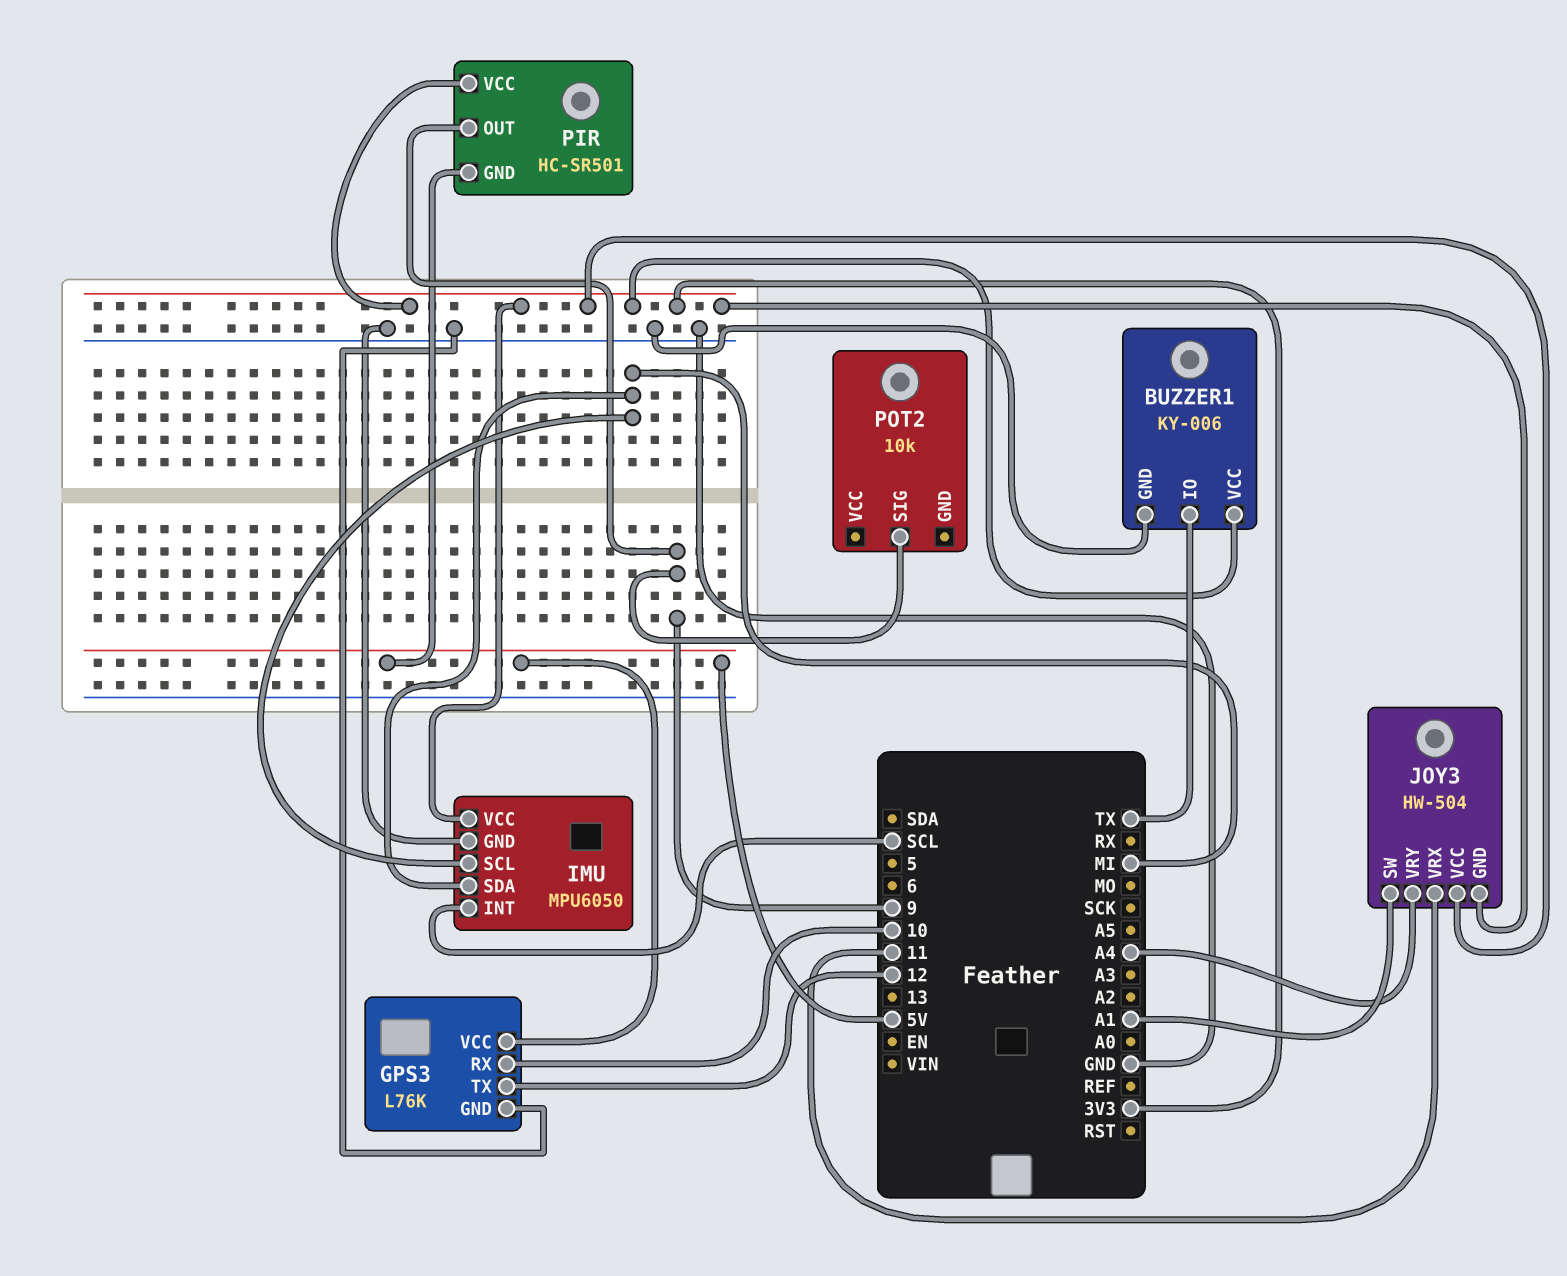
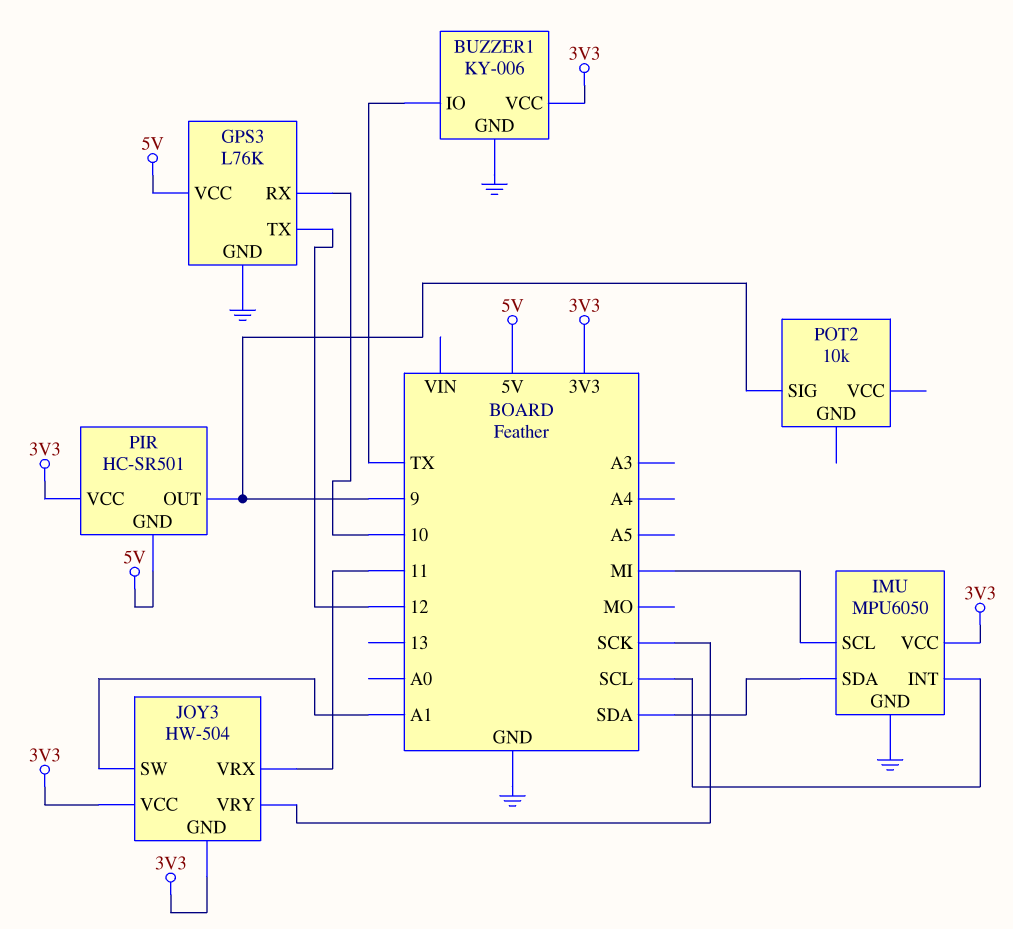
IMU pin SDA: MI -> SDA
JOY3 pin VRY: A4 -> SCK

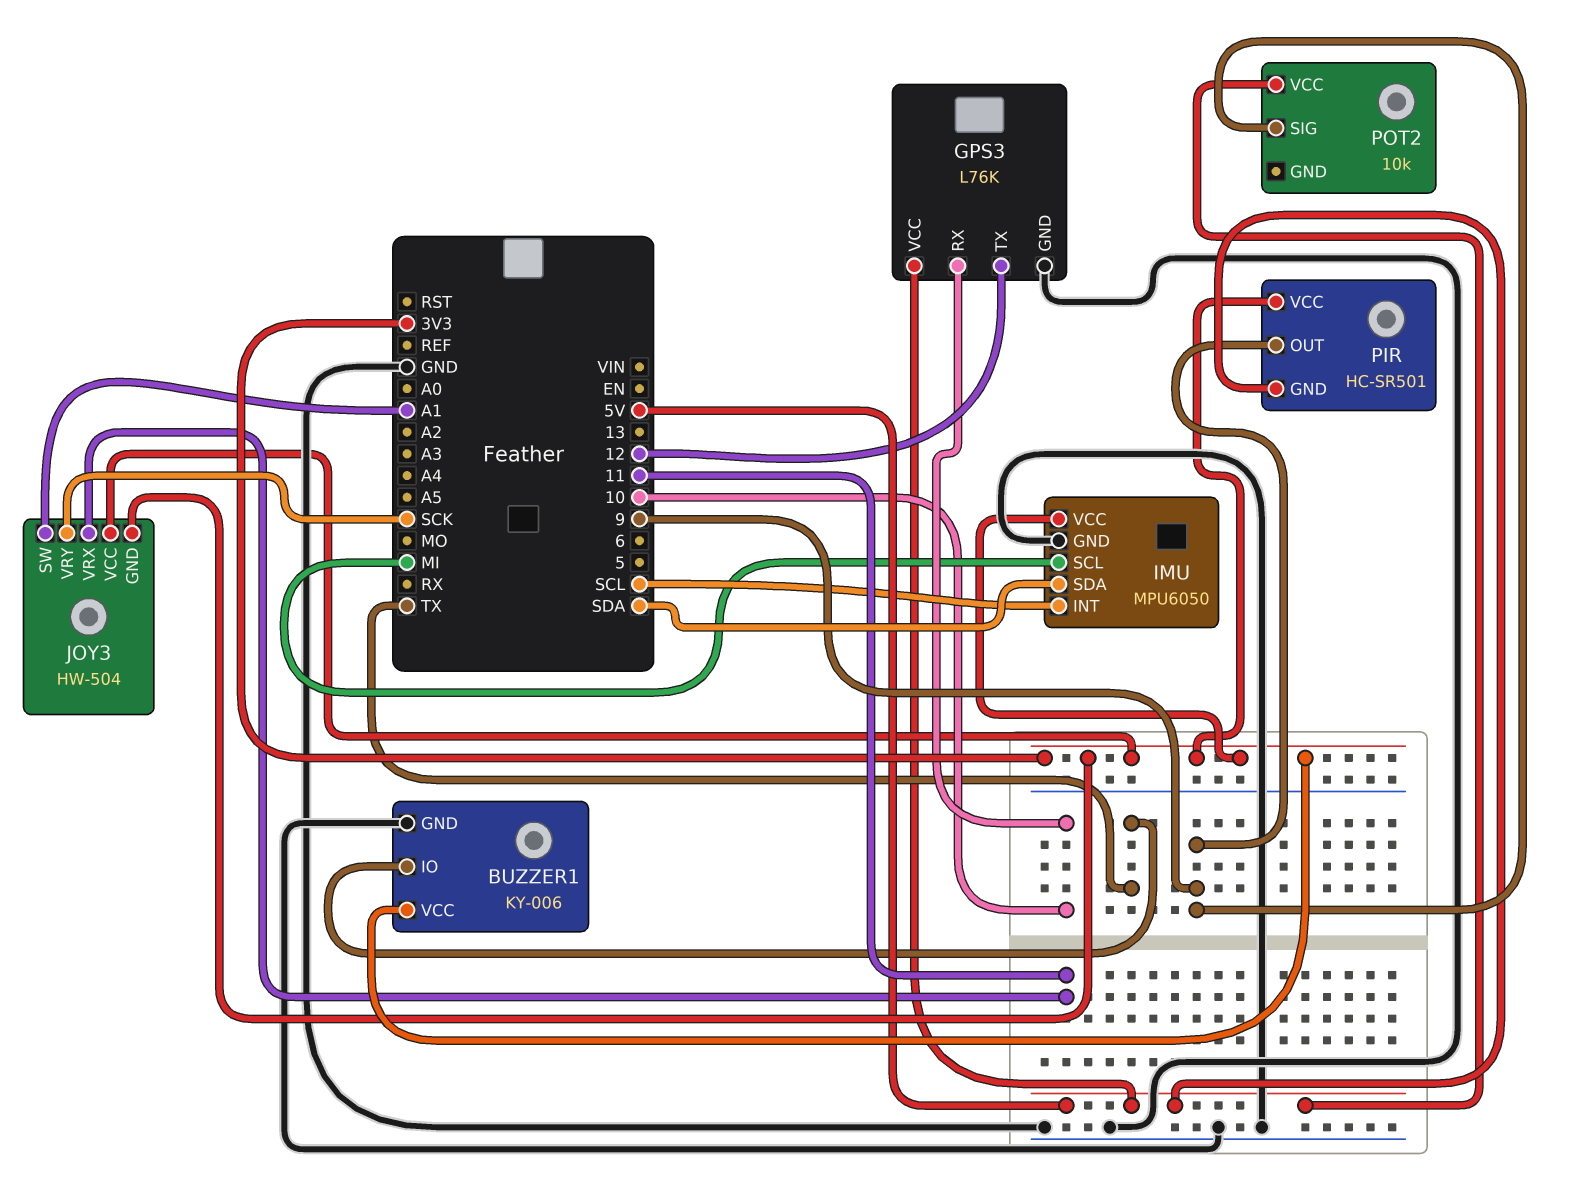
POT2 pin VCC: none -> 5V

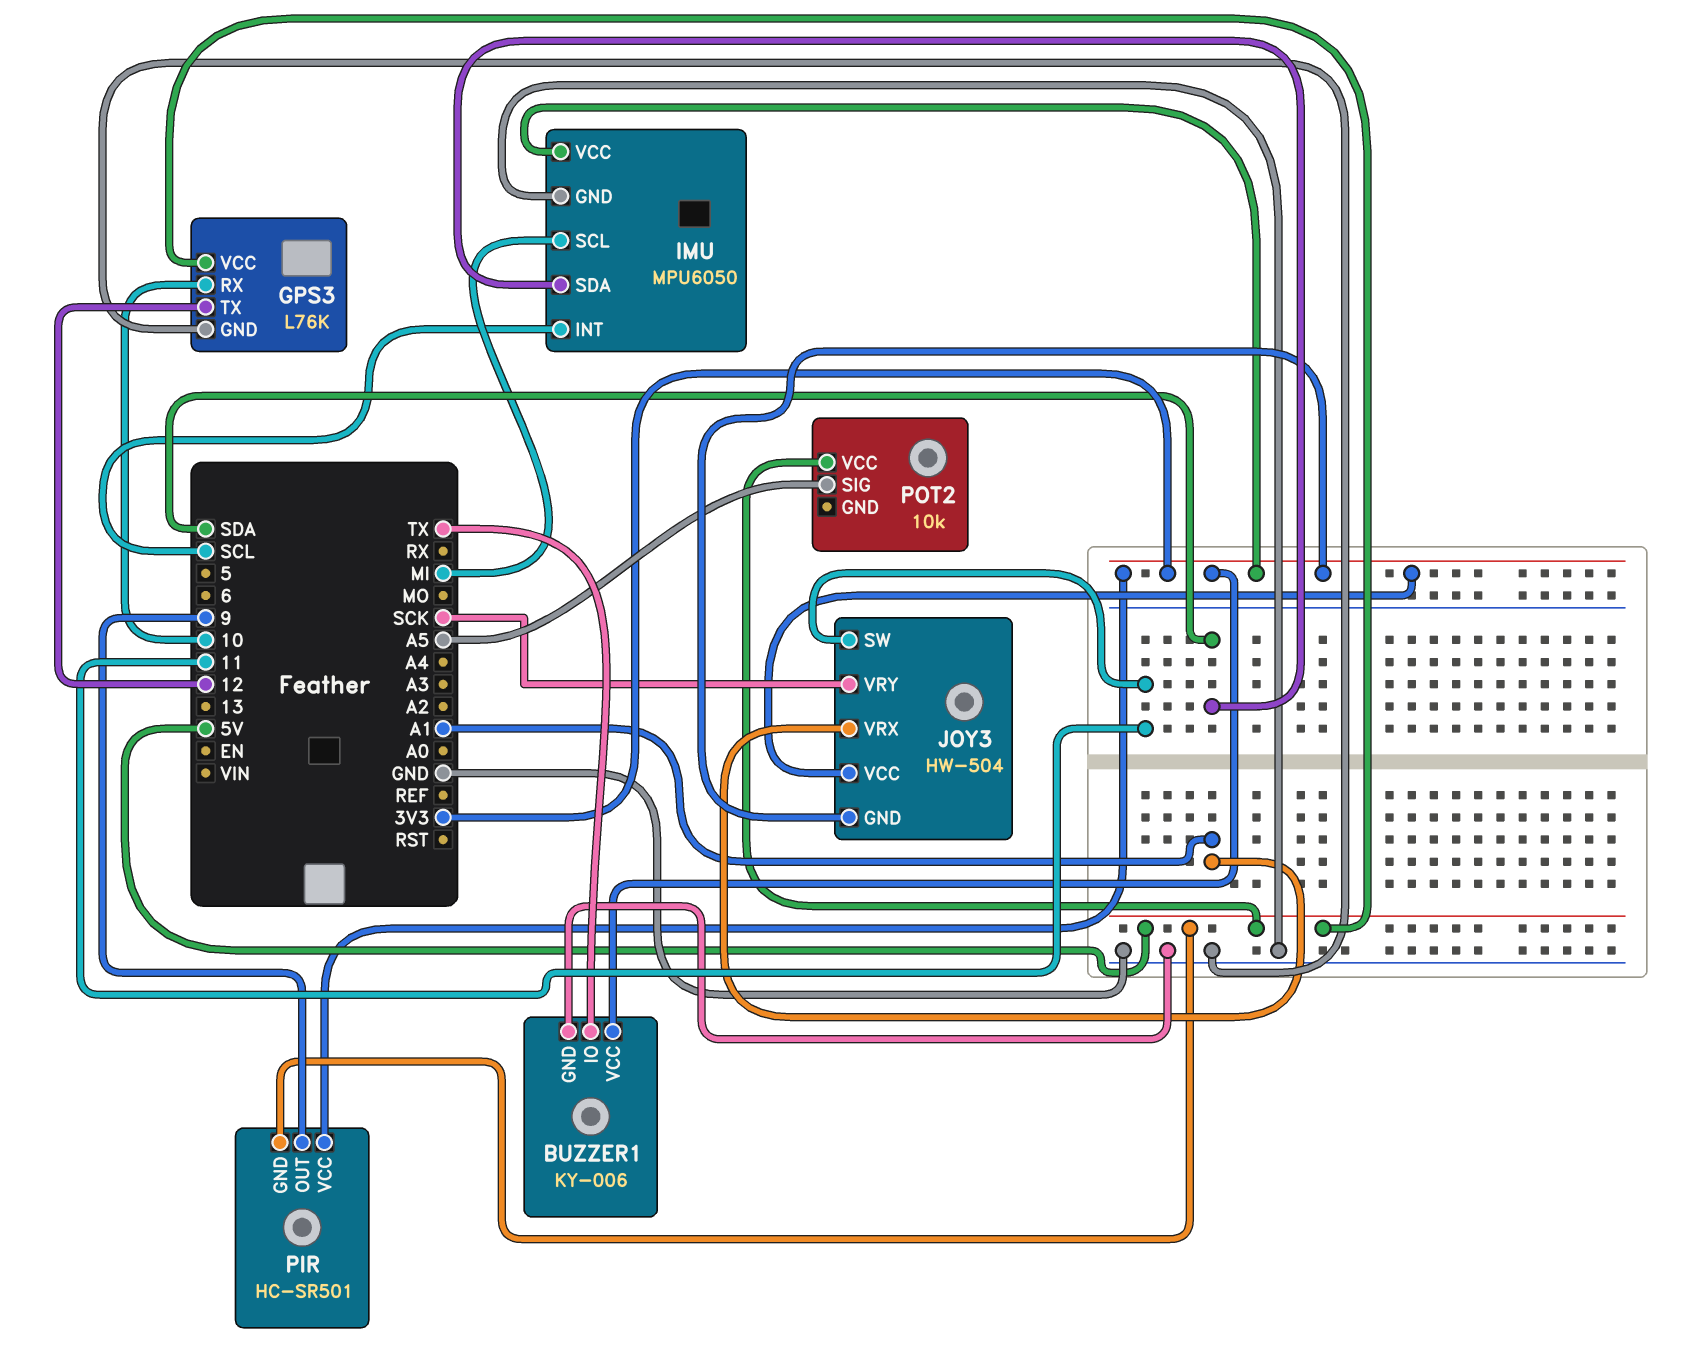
JOY3 pin SW: A1 -> 11
JOY3 pin VRX: 11 -> A1
POT2 pin SIG: 9 -> A5

